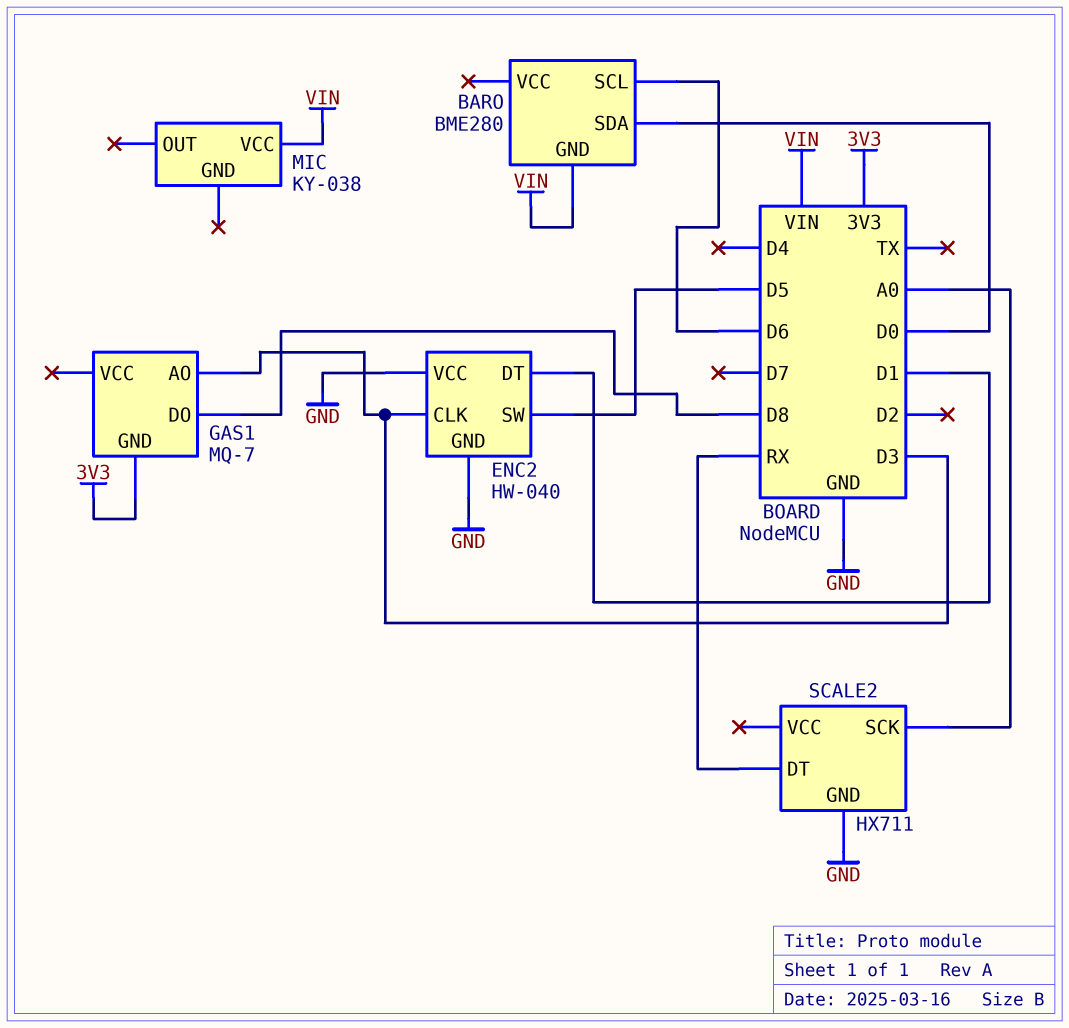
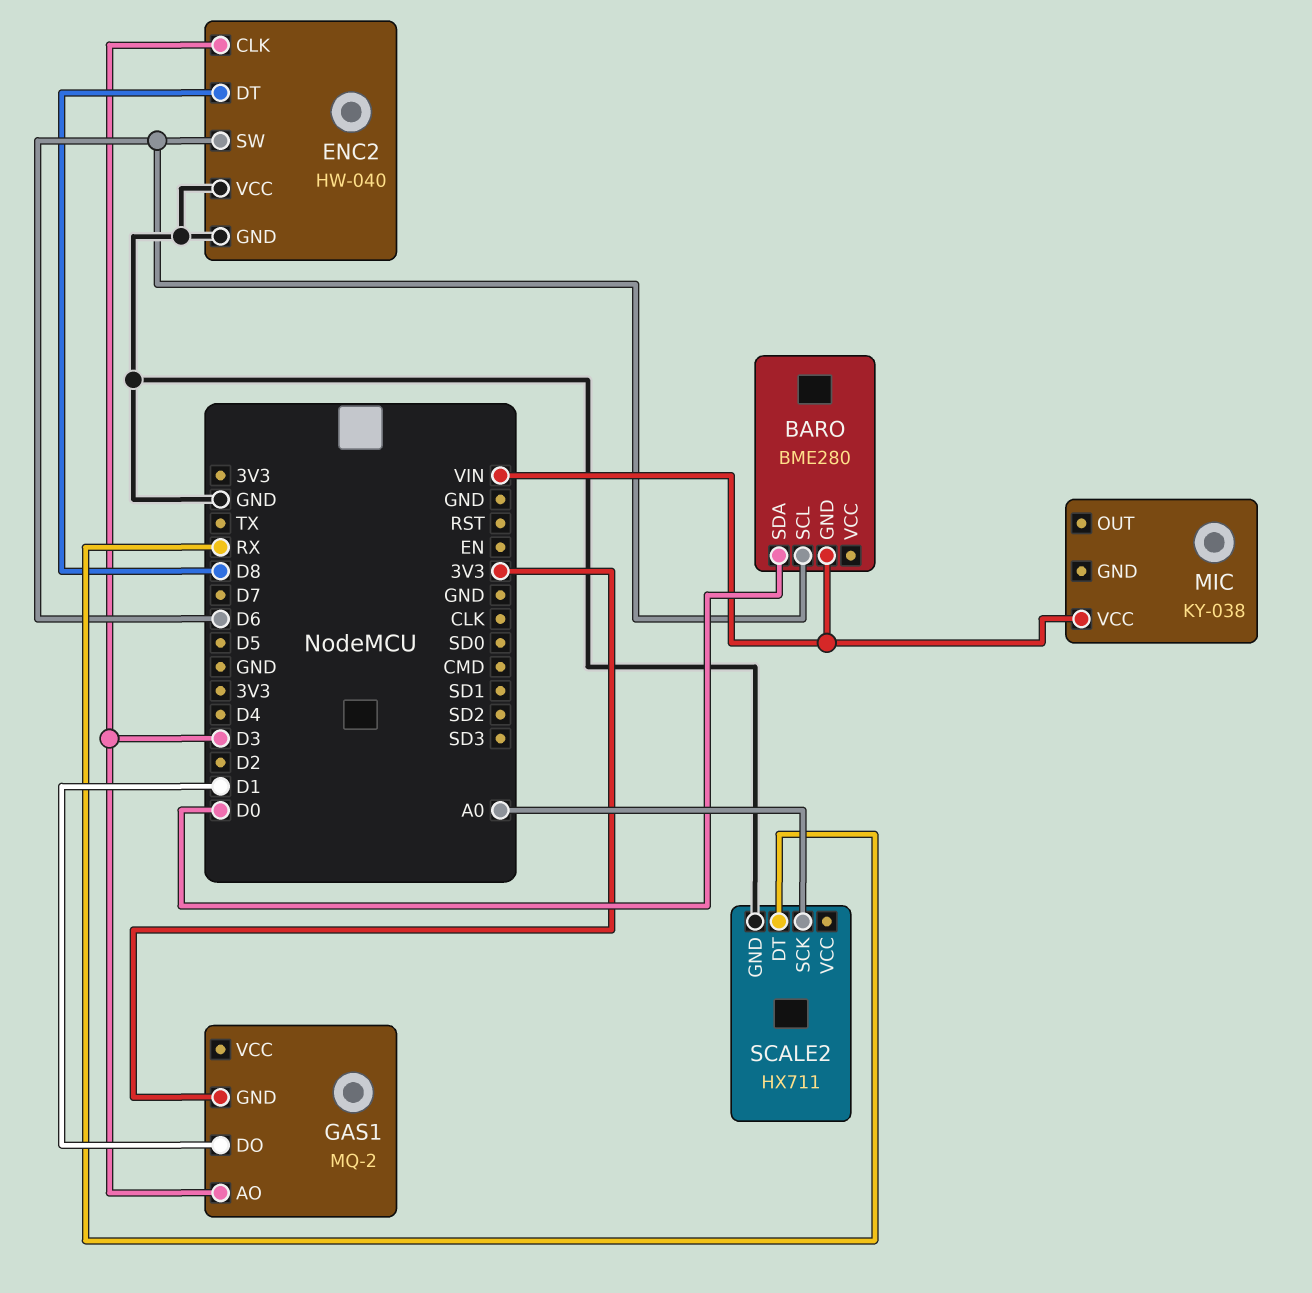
ENC2 pin DT: D1 -> D8
ENC2 pin SW: D5 -> D6
GAS1: MQ-7 -> MQ-2
GAS1 pin DO: D8 -> D1

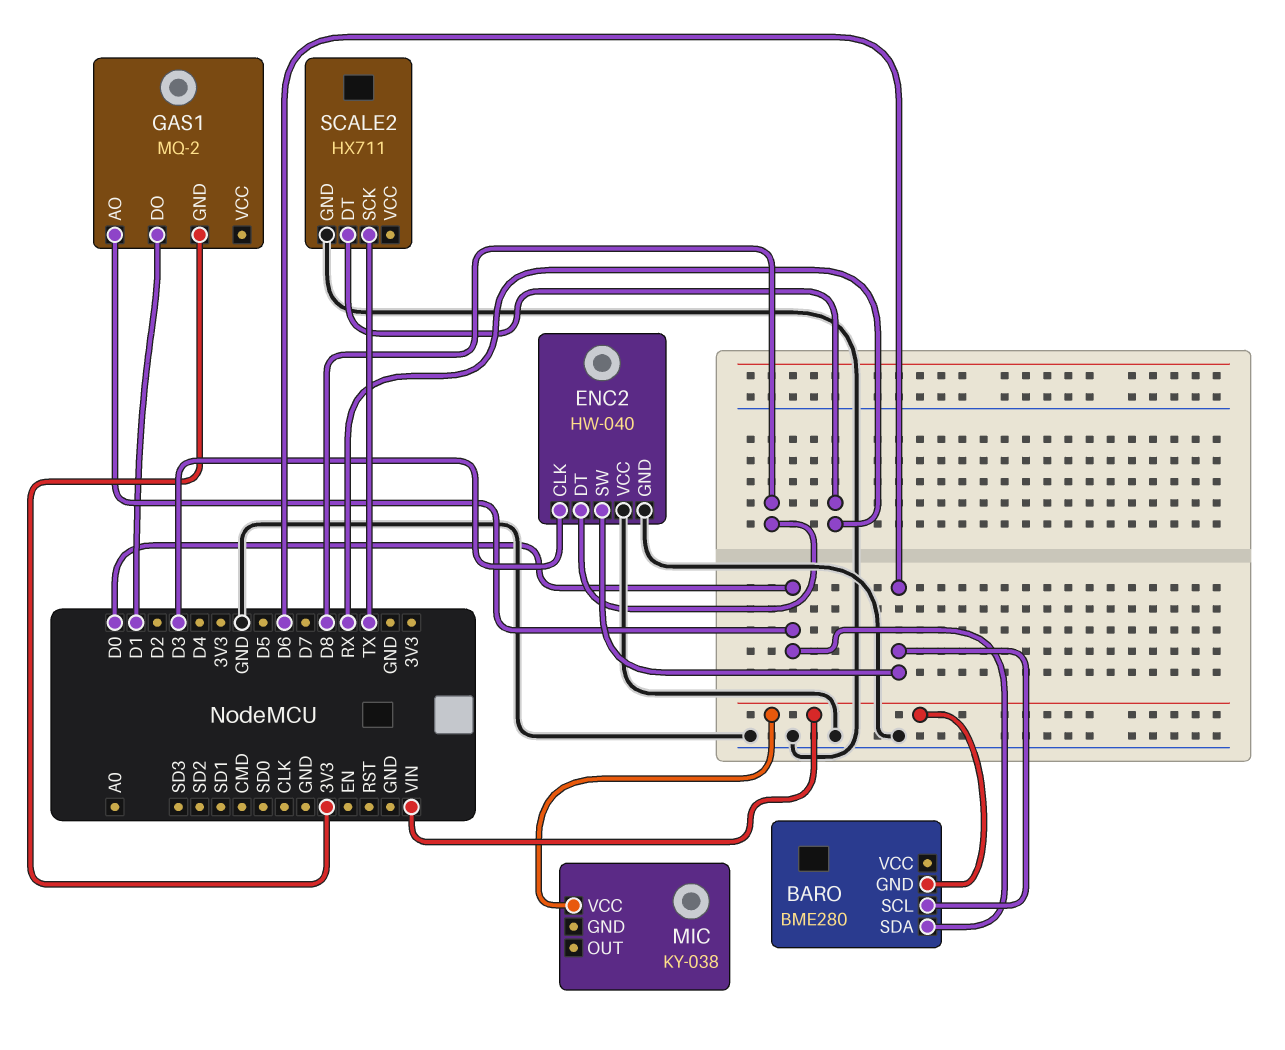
GAS1 pin AO: D3 -> D0
SCALE2 pin SCK: A0 -> TX

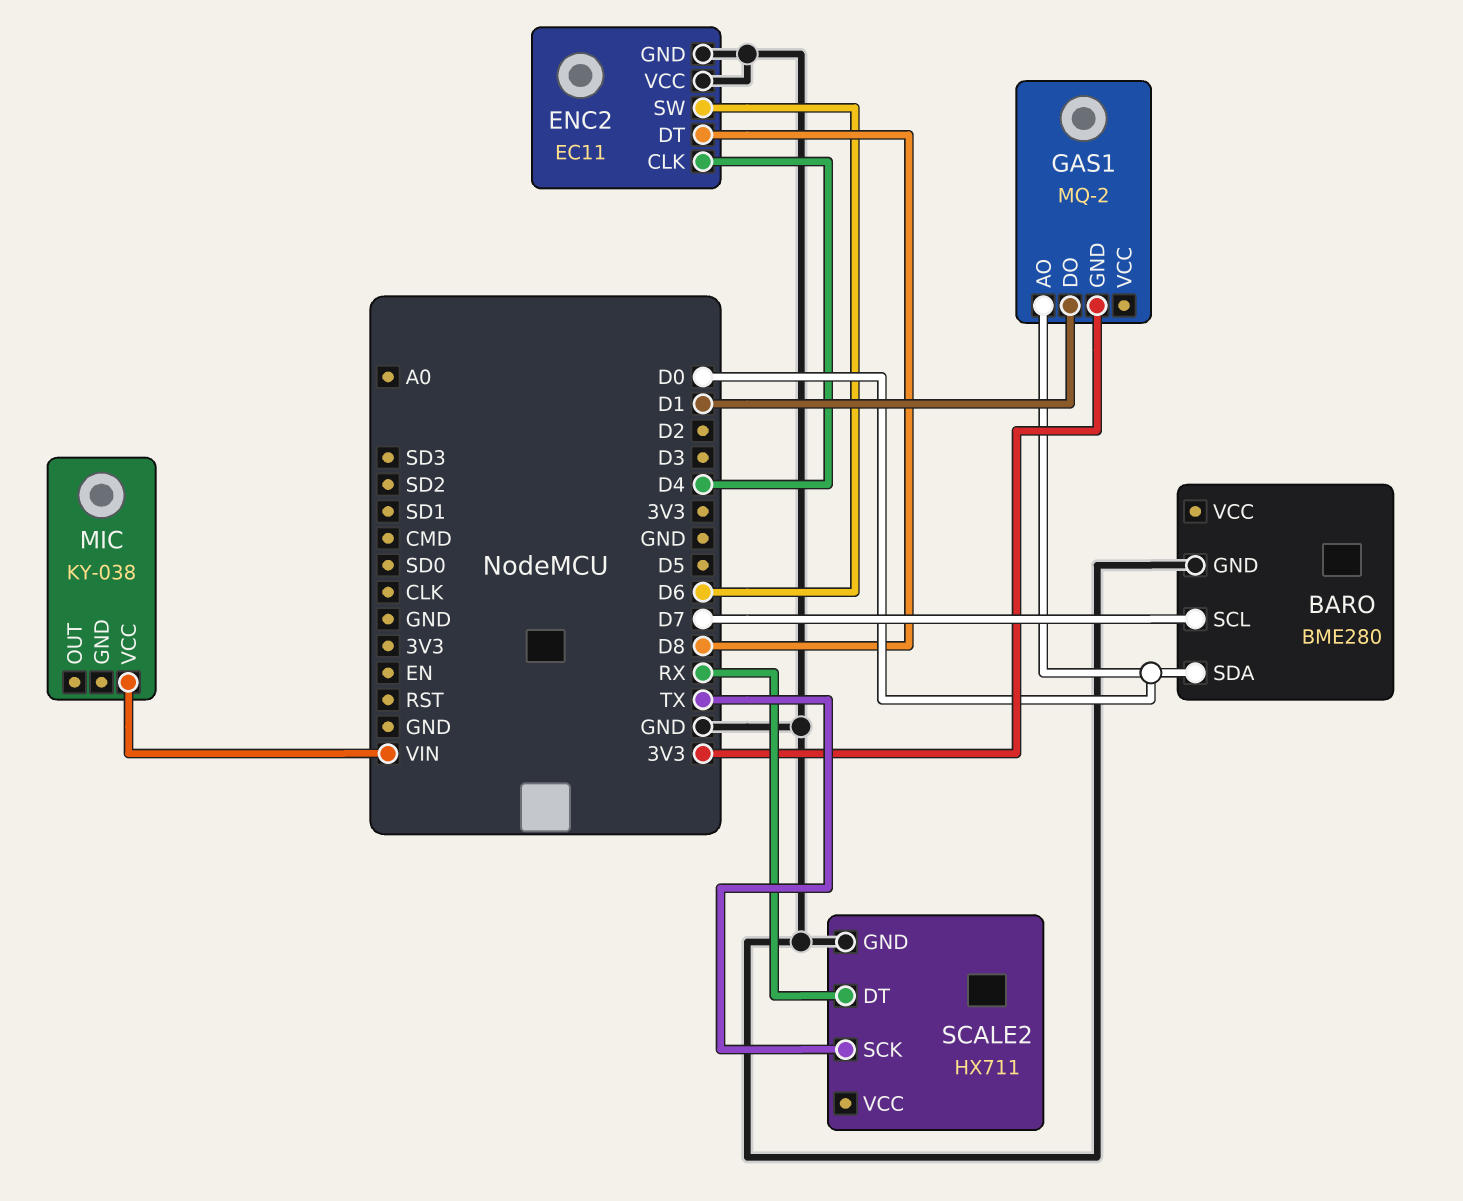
BARO pin GND: VIN -> GND
BARO pin SCL: D6 -> D7
ENC2: HW-040 -> EC11
ENC2 pin CLK: D3 -> D4

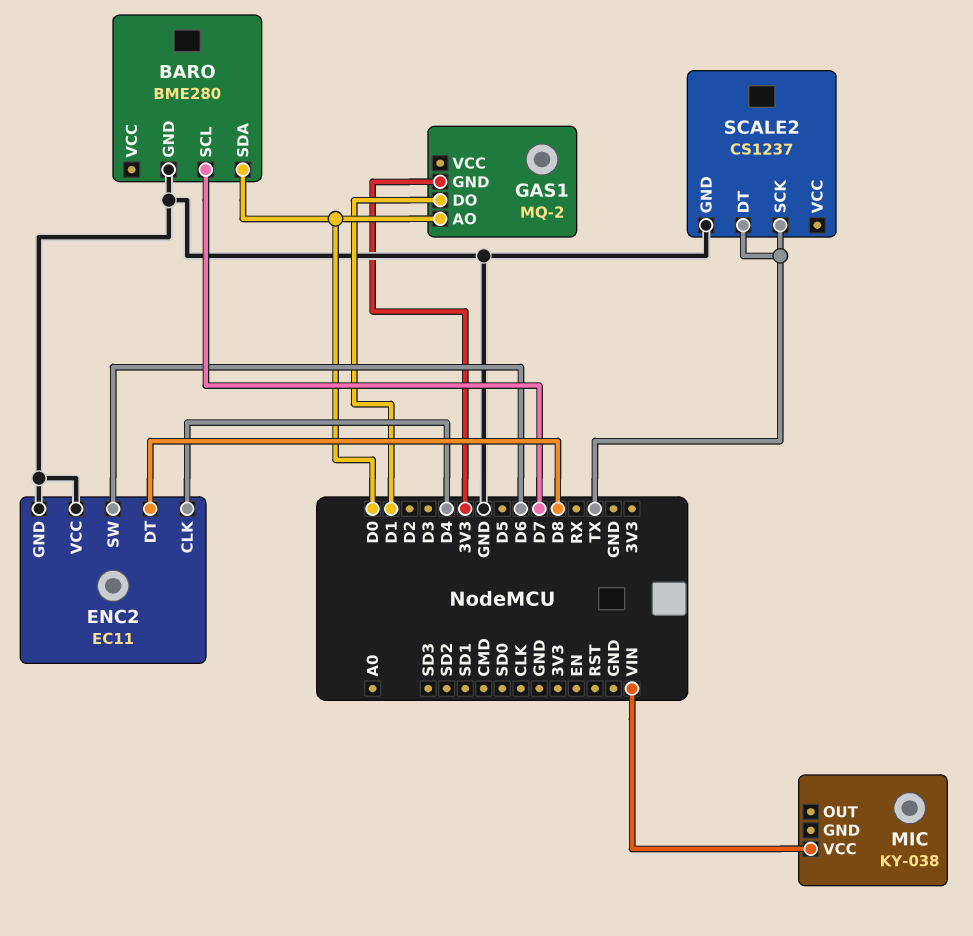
SCALE2: HX711 -> CS1237
SCALE2 pin DT: RX -> TX

